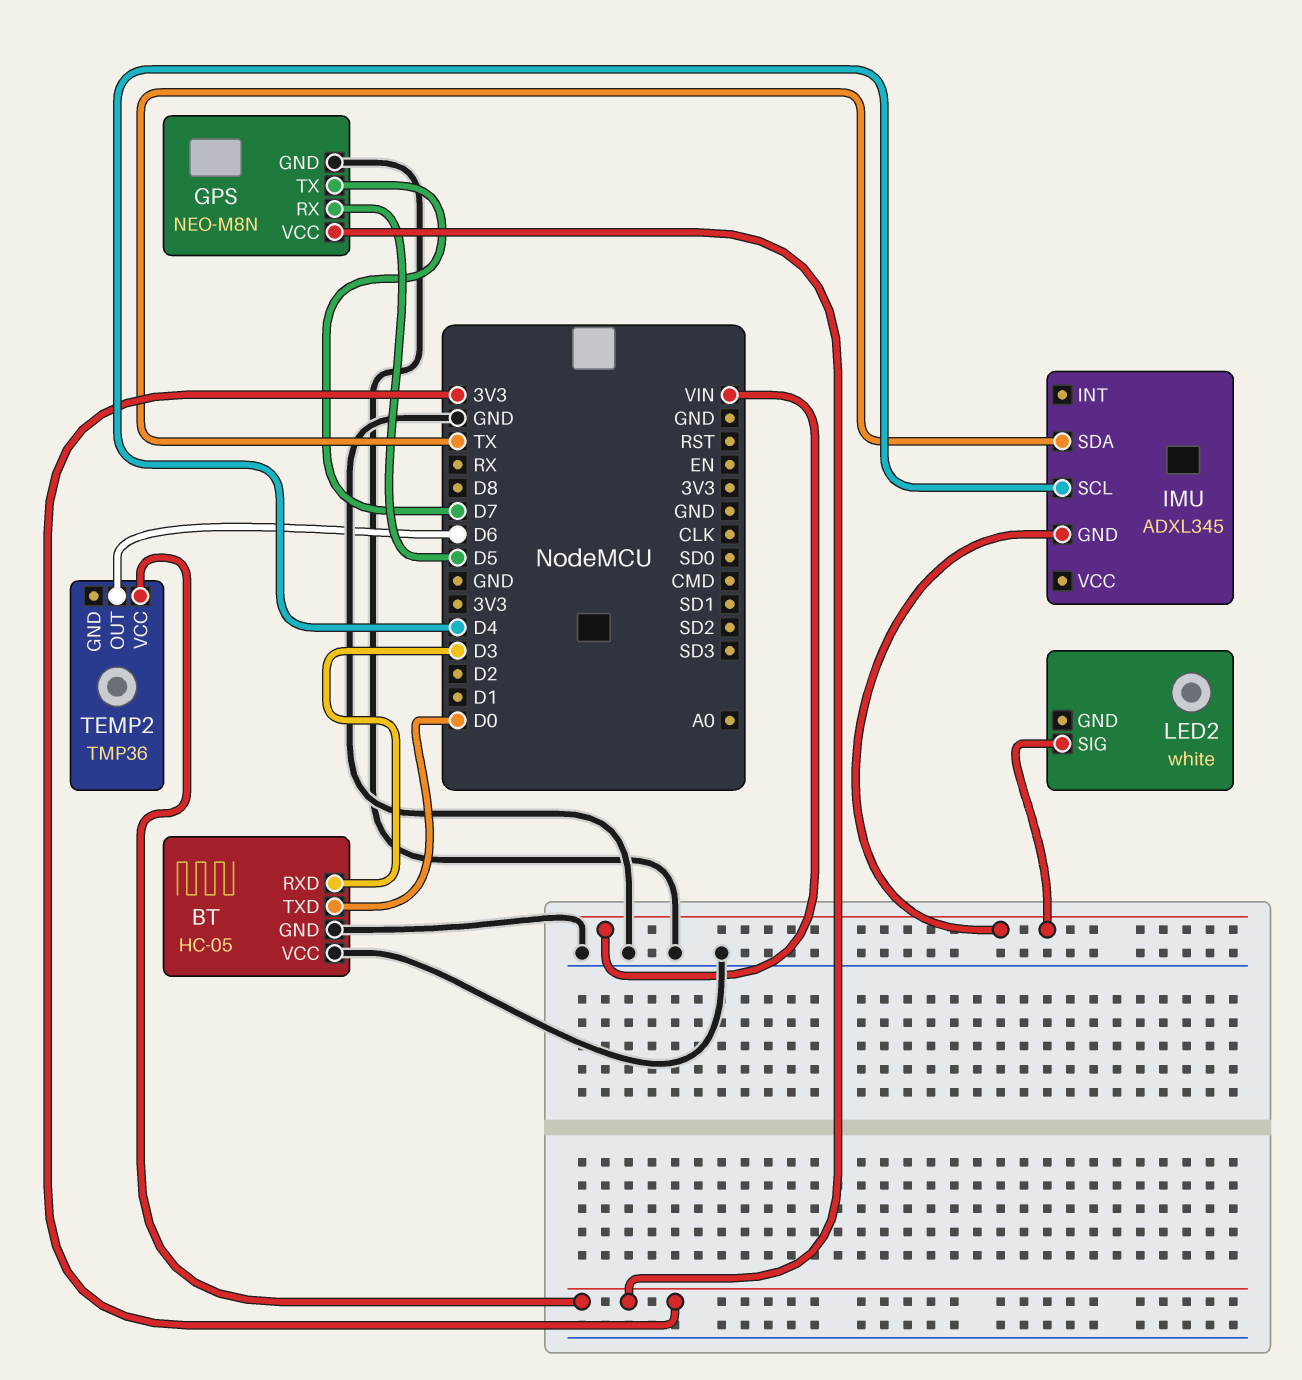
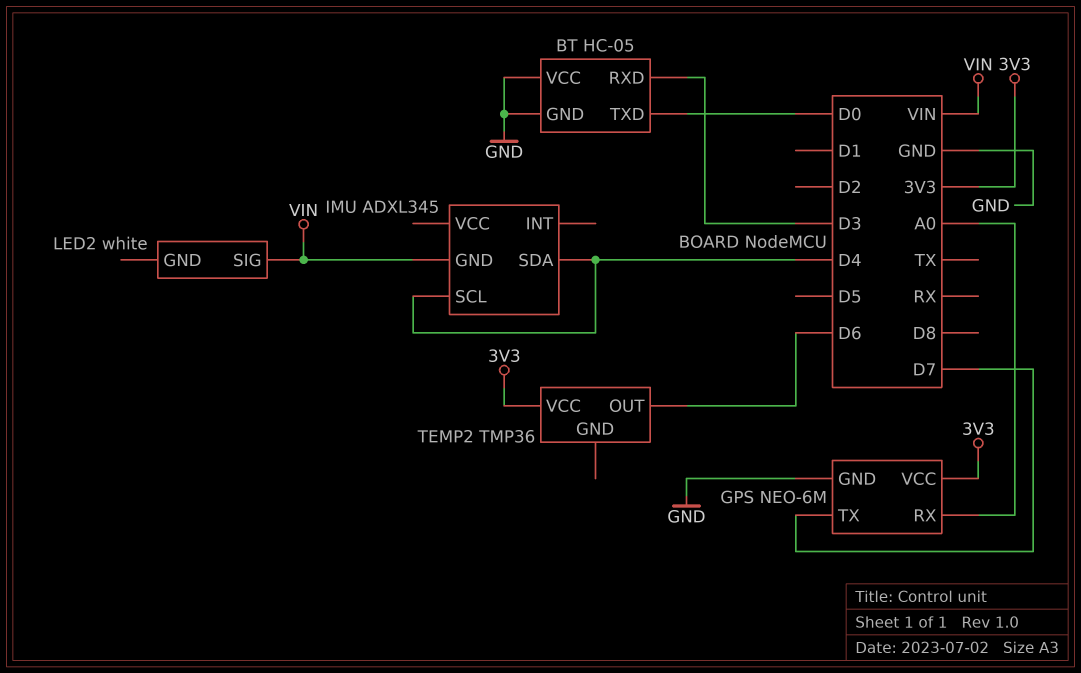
GPS: NEO-M8N -> NEO-6M
GPS pin RX: D5 -> A0
IMU pin SDA: TX -> D4

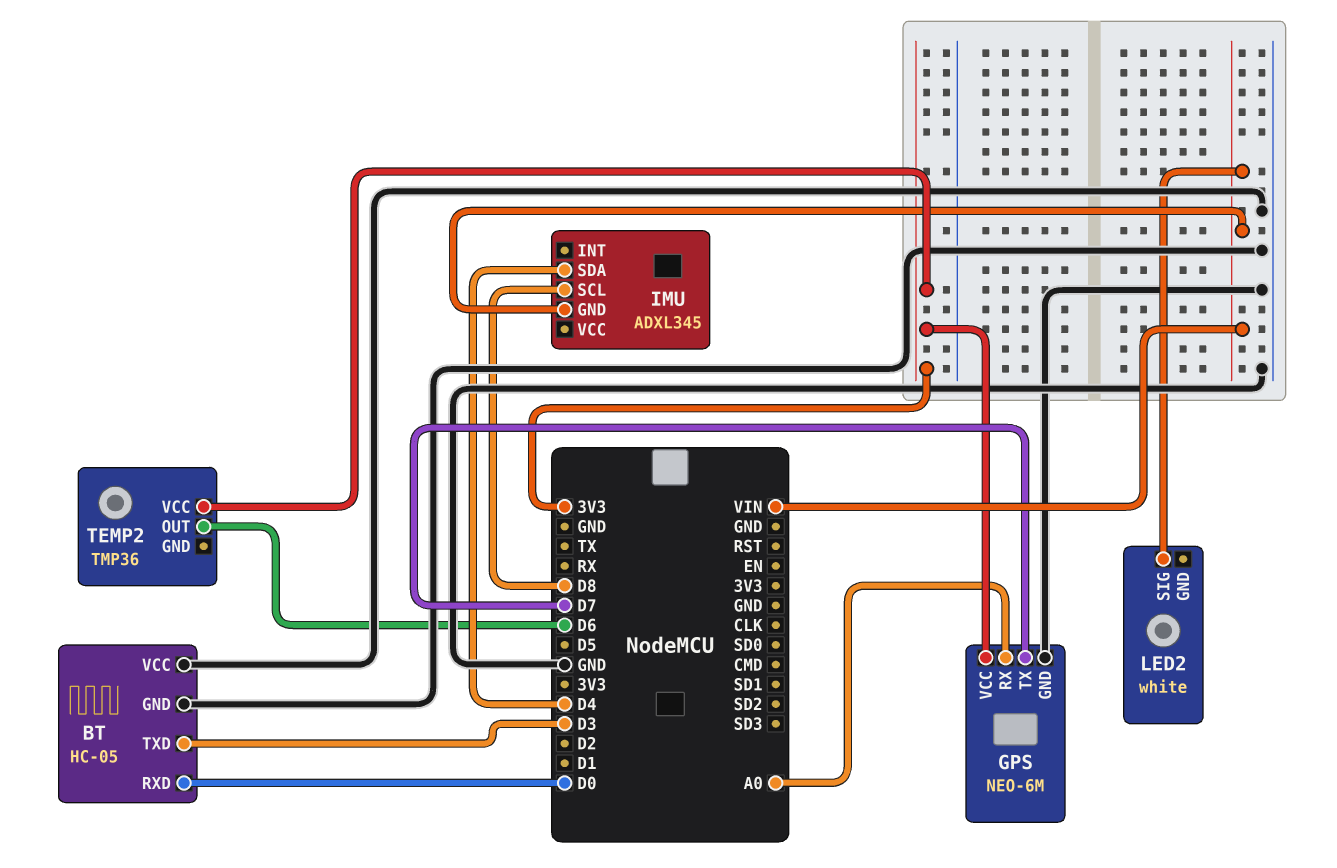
BT pin RXD: D3 -> D0
BT pin TXD: D0 -> D3
IMU pin SCL: D4 -> D8

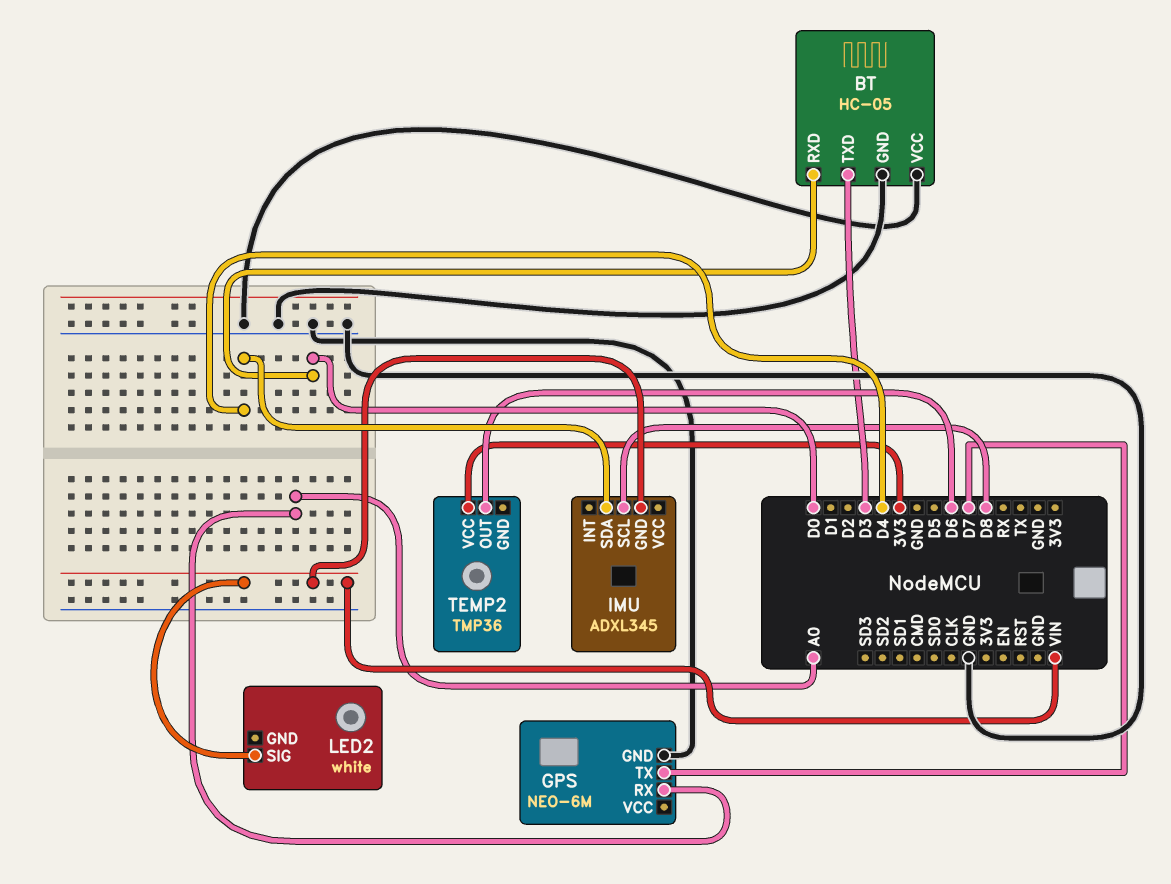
GPS pin VCC: 3V3 -> none

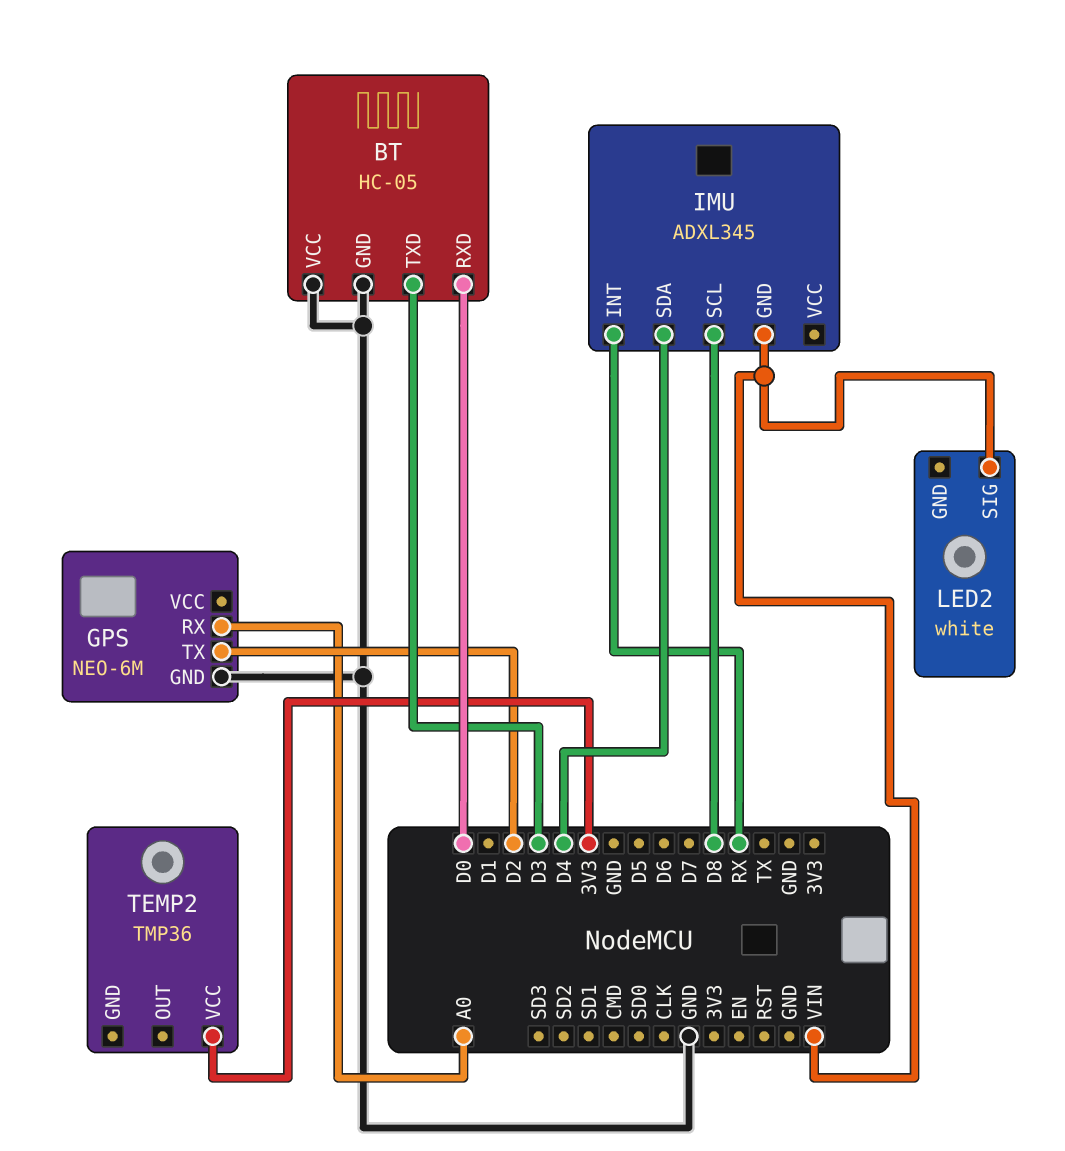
GPS pin TX: D7 -> D2
IMU pin INT: none -> RX
TEMP2 pin OUT: D6 -> none

